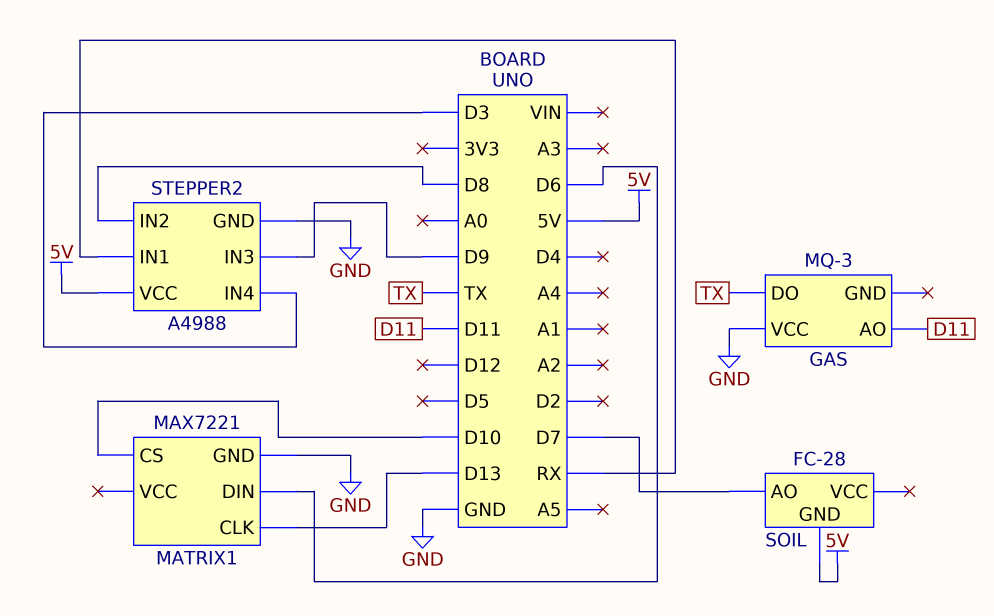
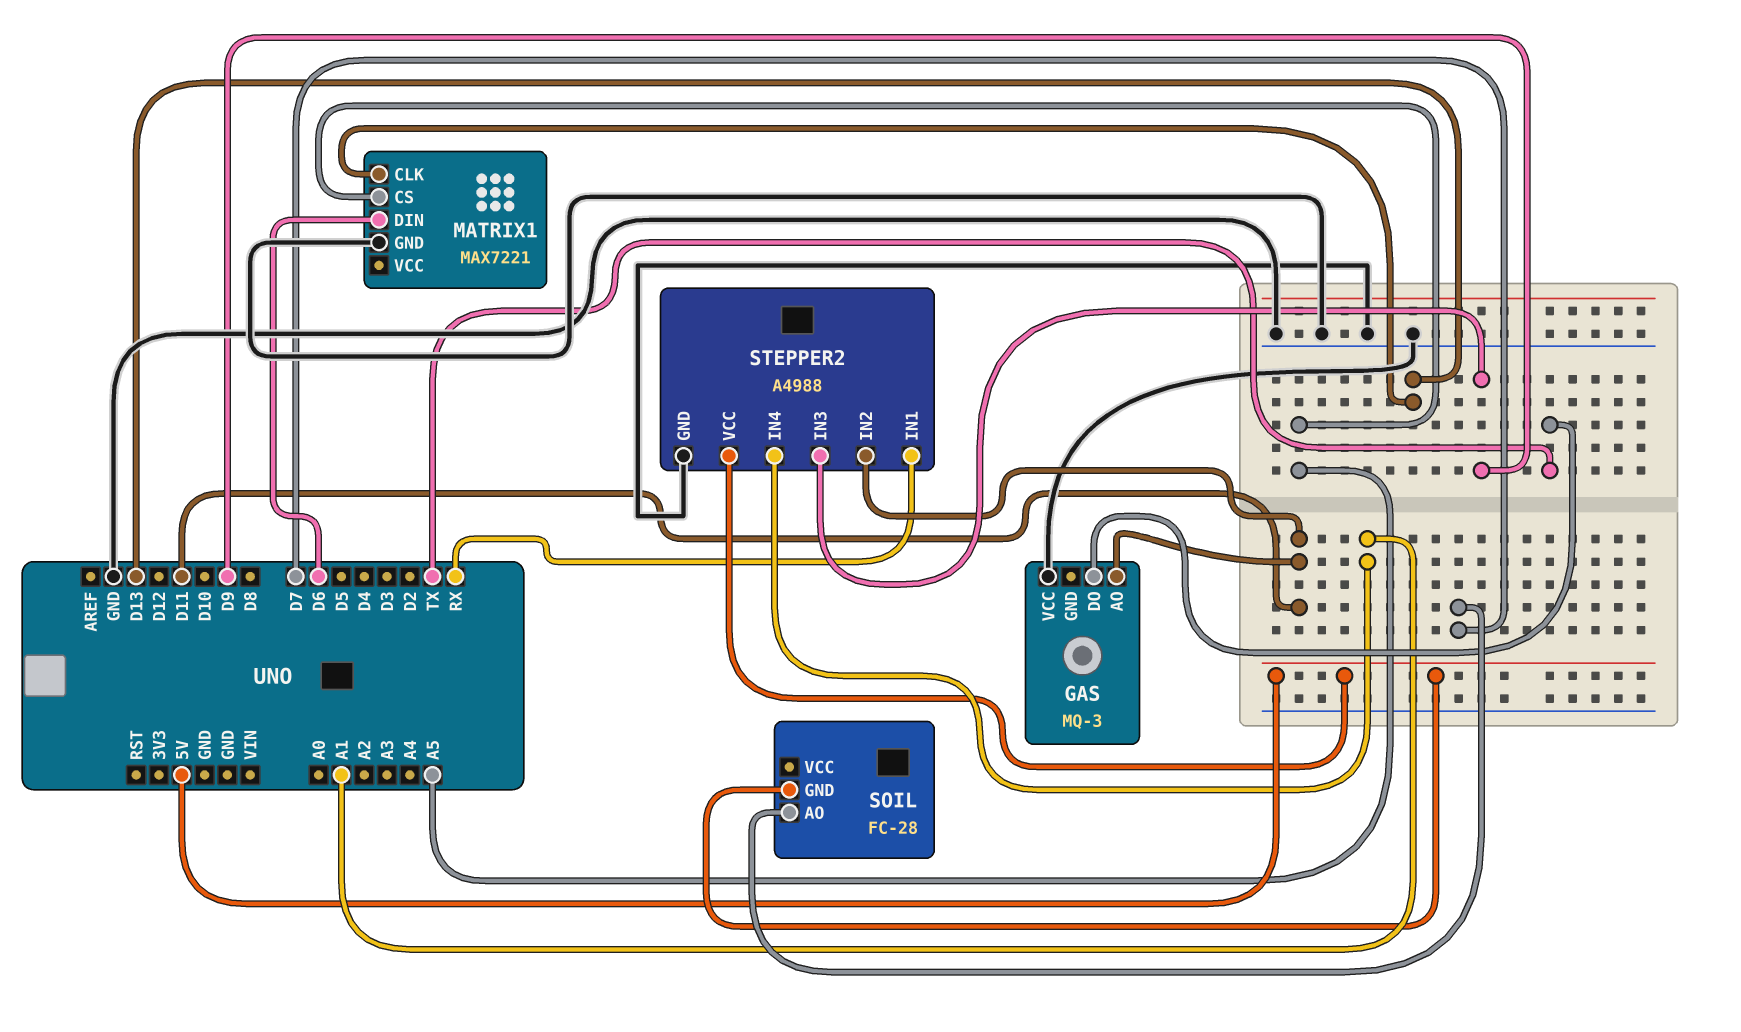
MATRIX1 pin CS: D10 -> A5
STEPPER2 pin IN2: D8 -> D11
STEPPER2 pin IN4: D3 -> A1

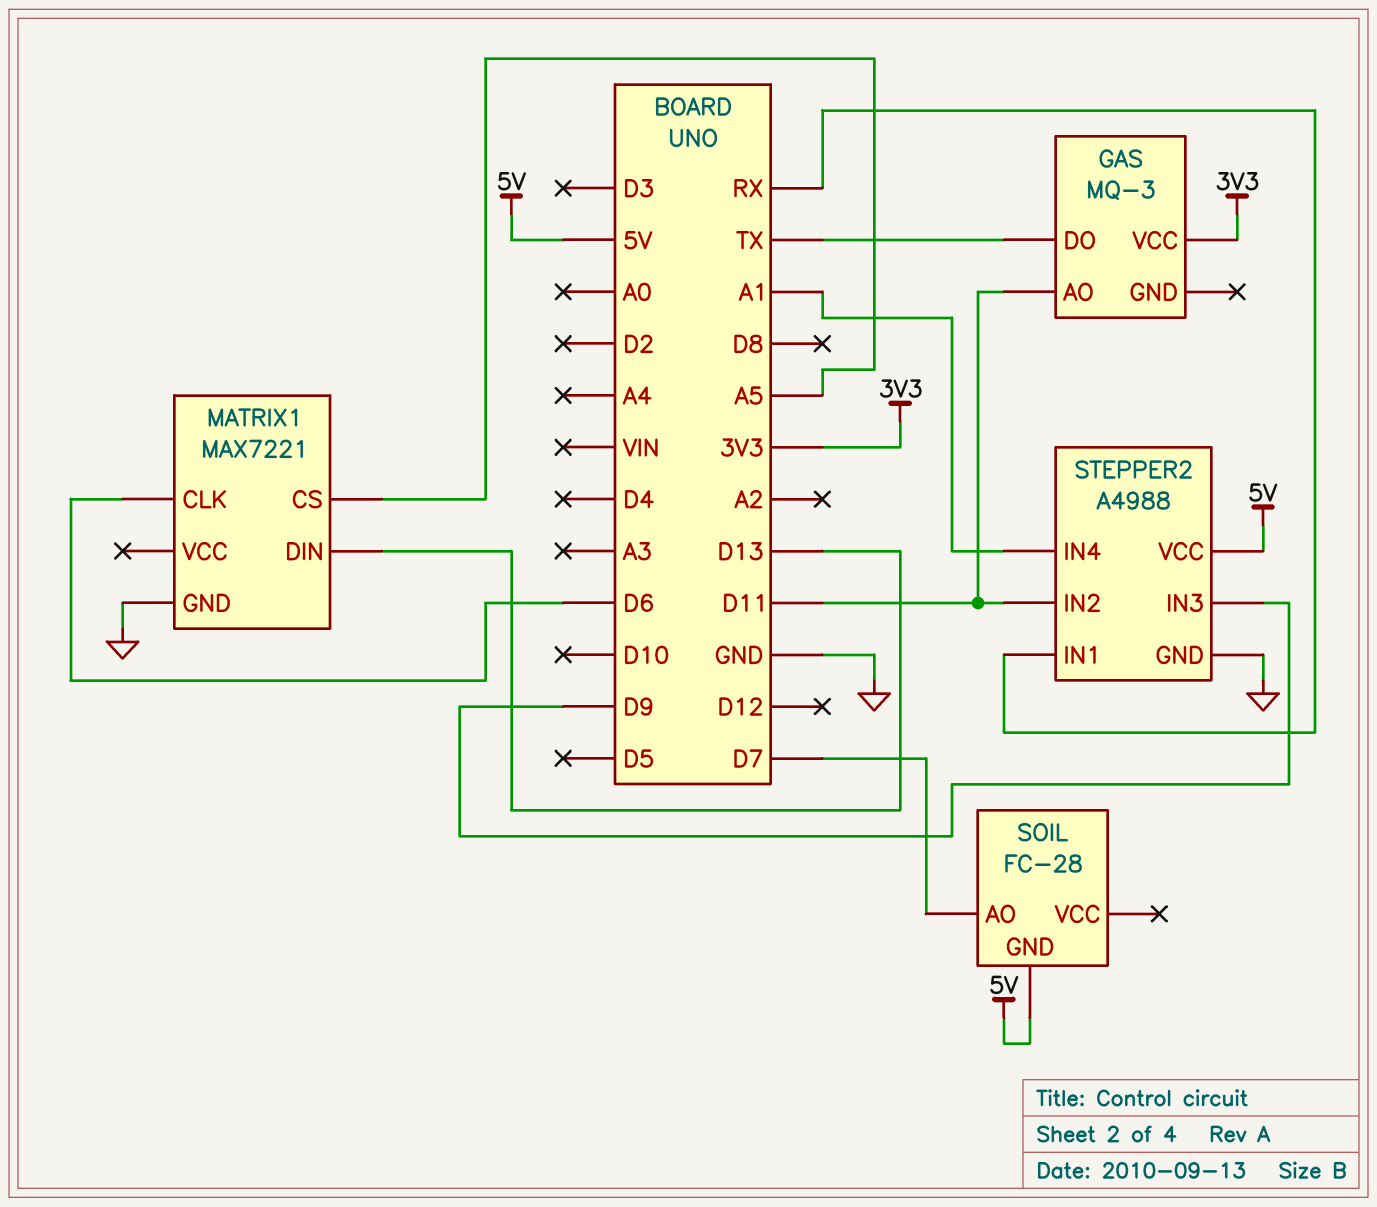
GAS pin VCC: GND -> 3V3
MATRIX1 pin CLK: D13 -> D6
MATRIX1 pin DIN: D6 -> D13

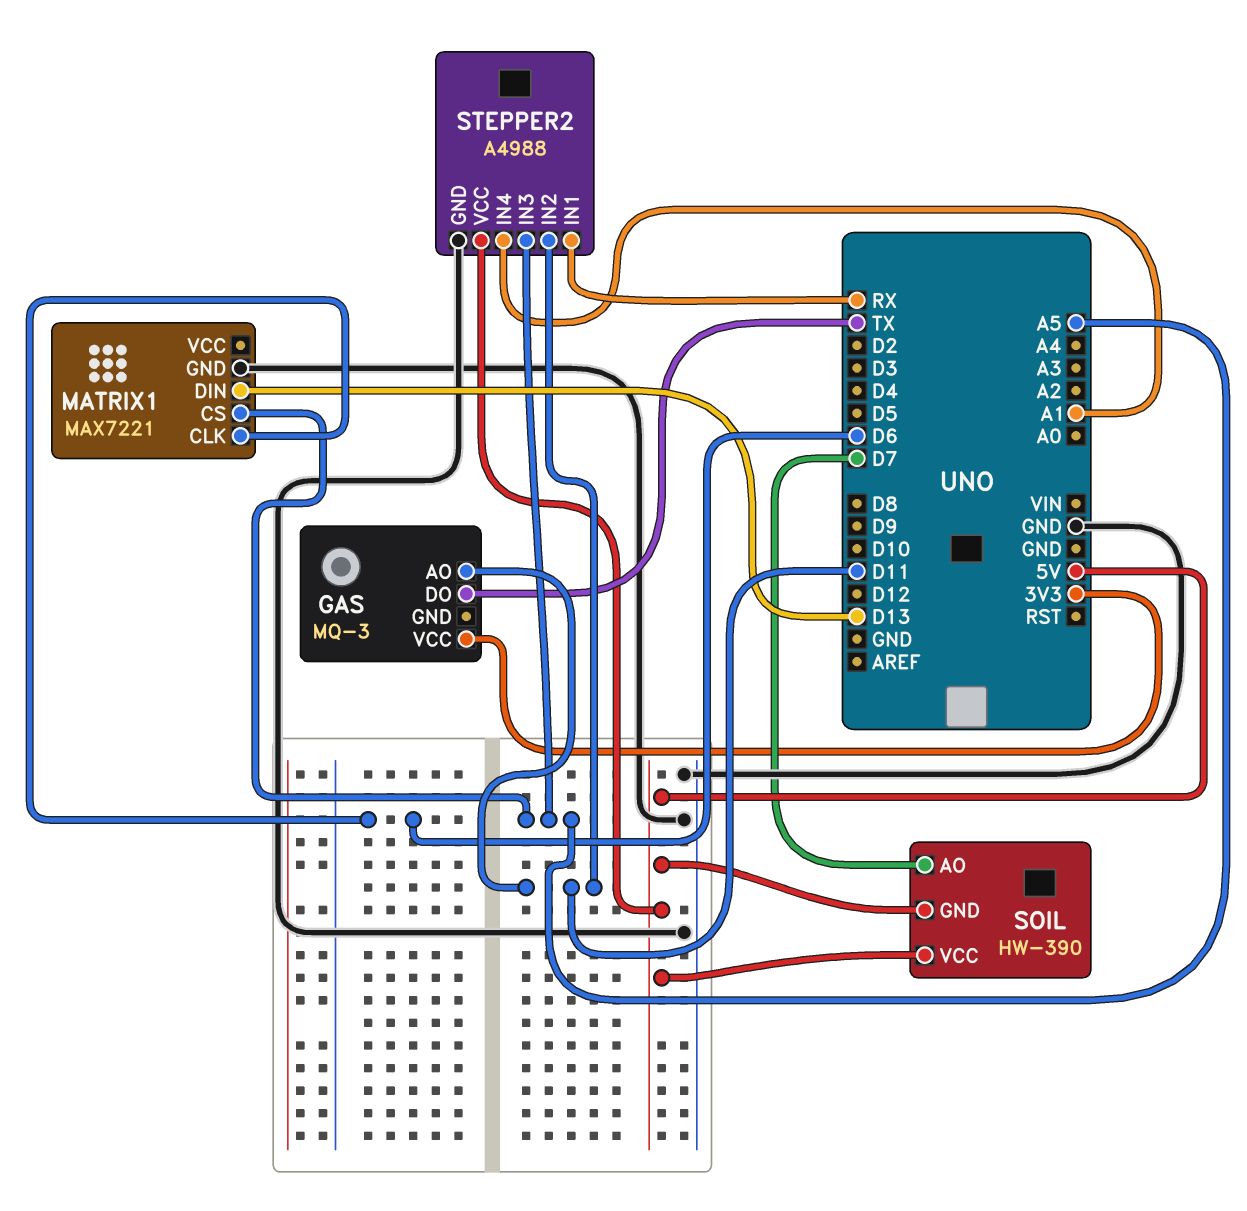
SOIL: FC-28 -> HW-390
SOIL pin VCC: none -> 5V
STEPPER2 pin IN3: D9 -> A5

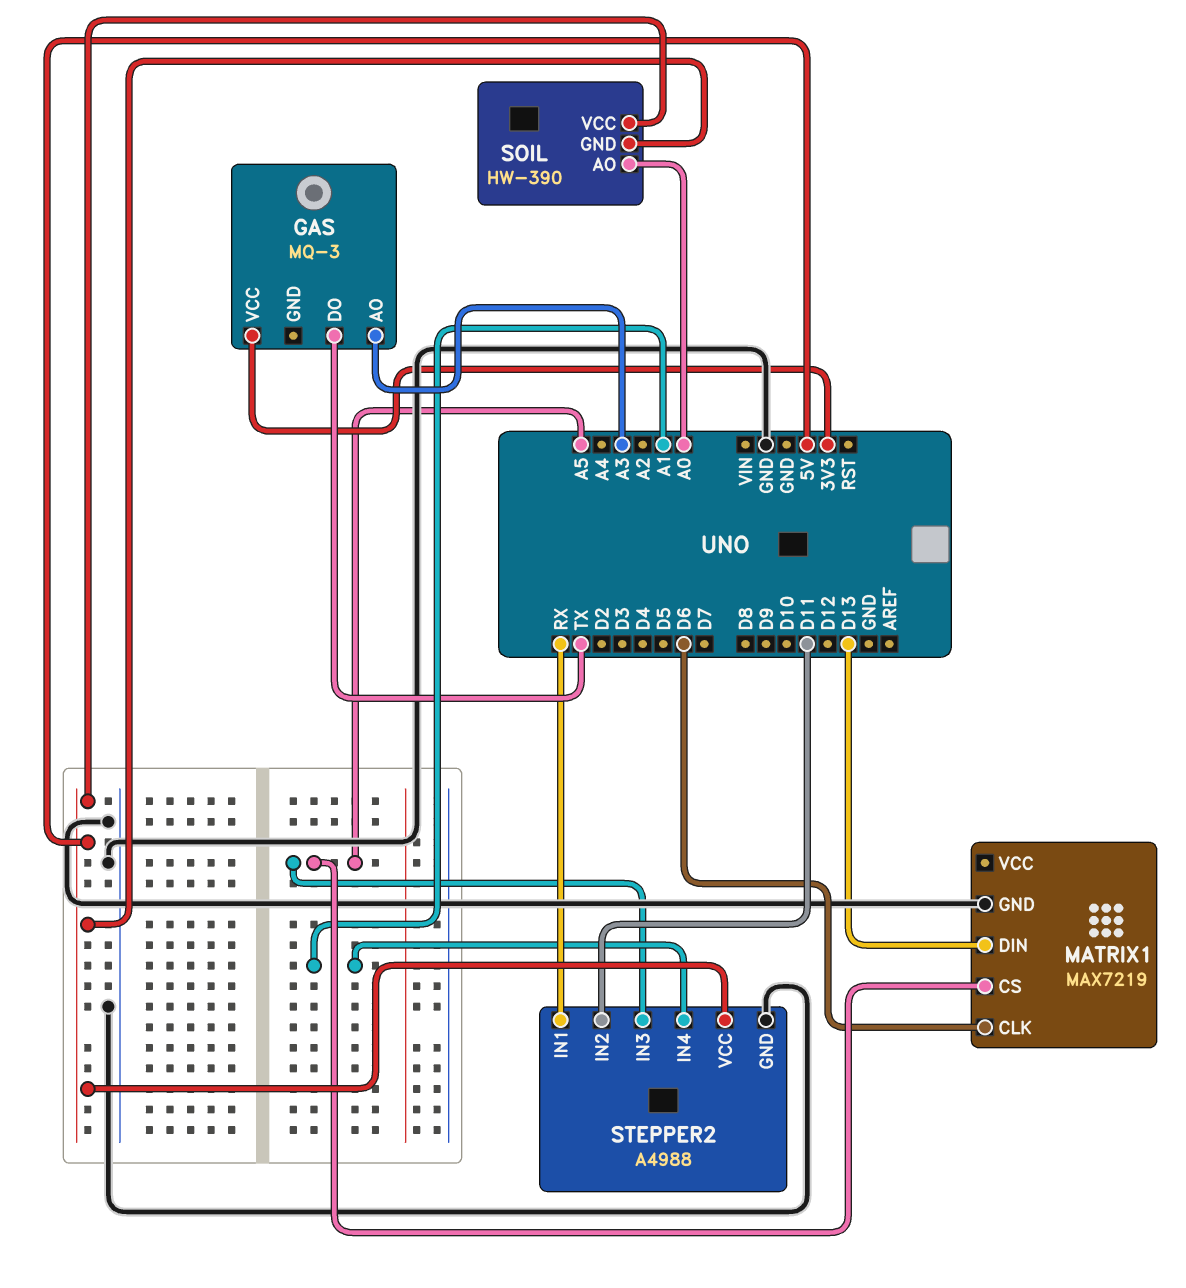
GAS pin AO: D11 -> A3
MATRIX1: MAX7221 -> MAX7219
SOIL pin AO: D7 -> A0

